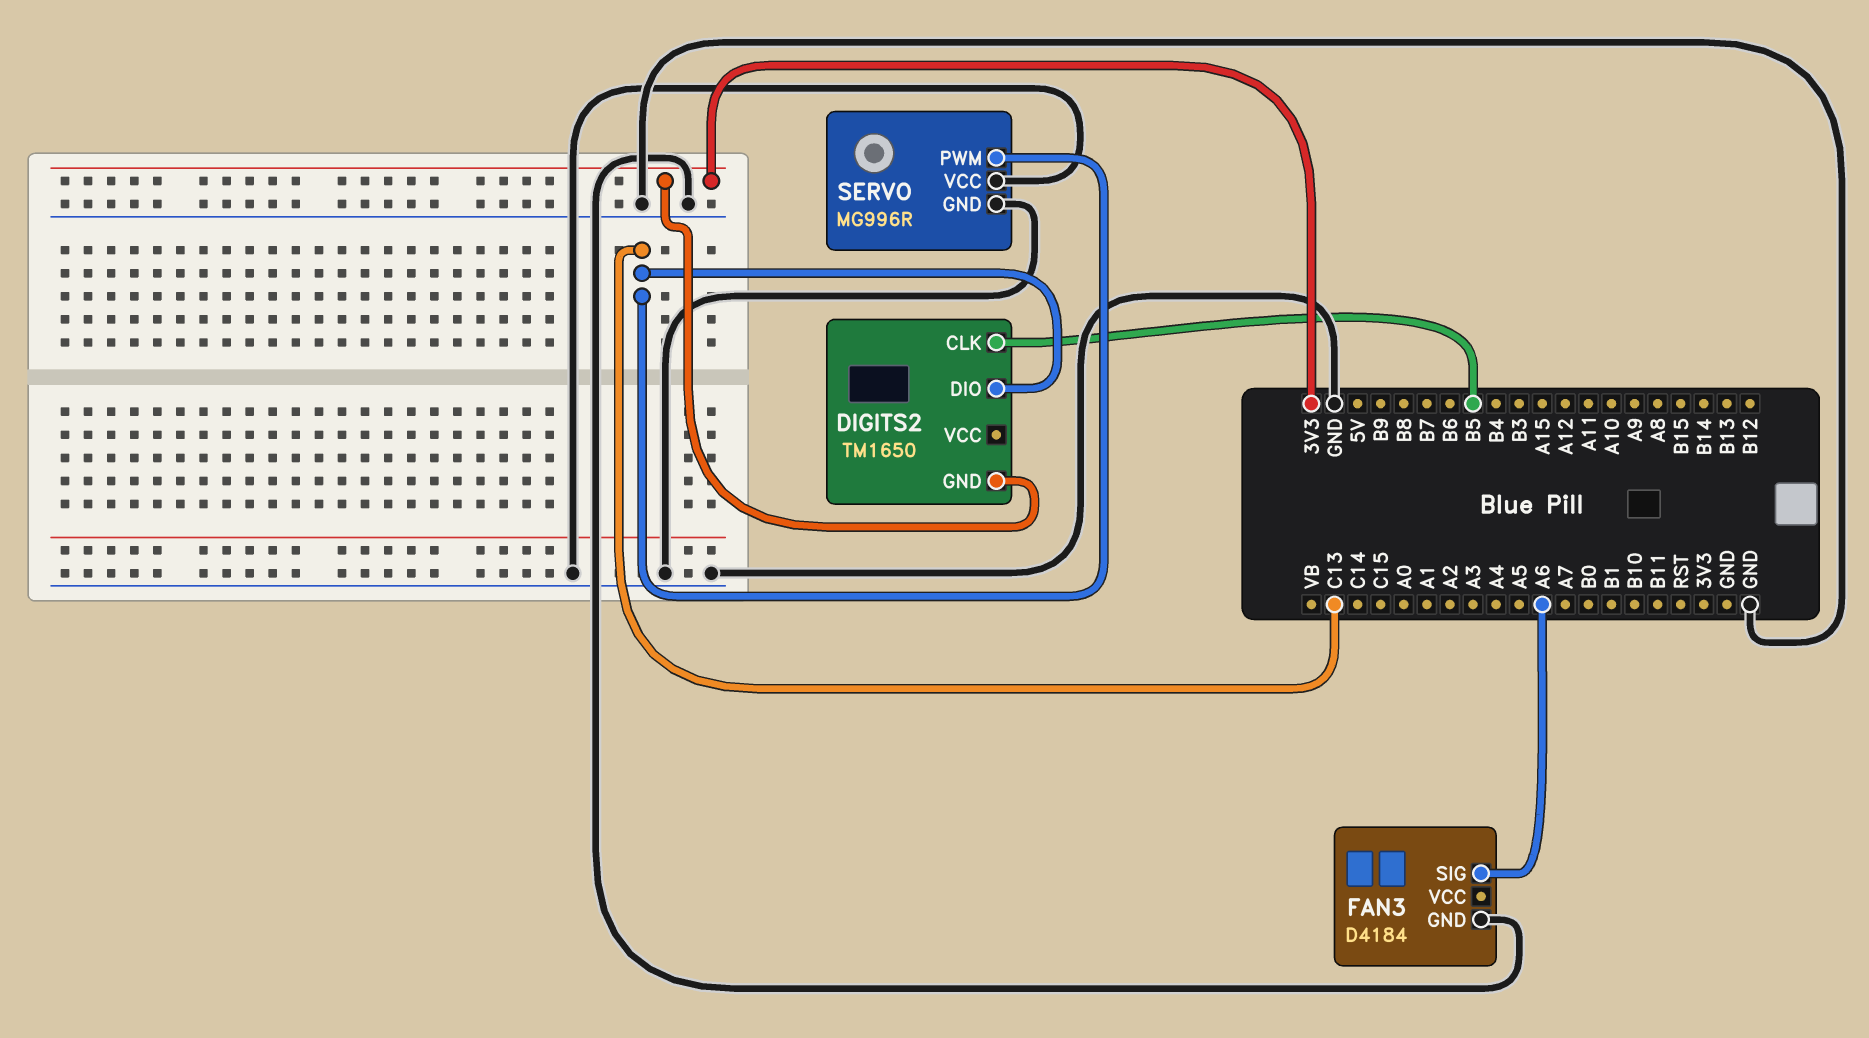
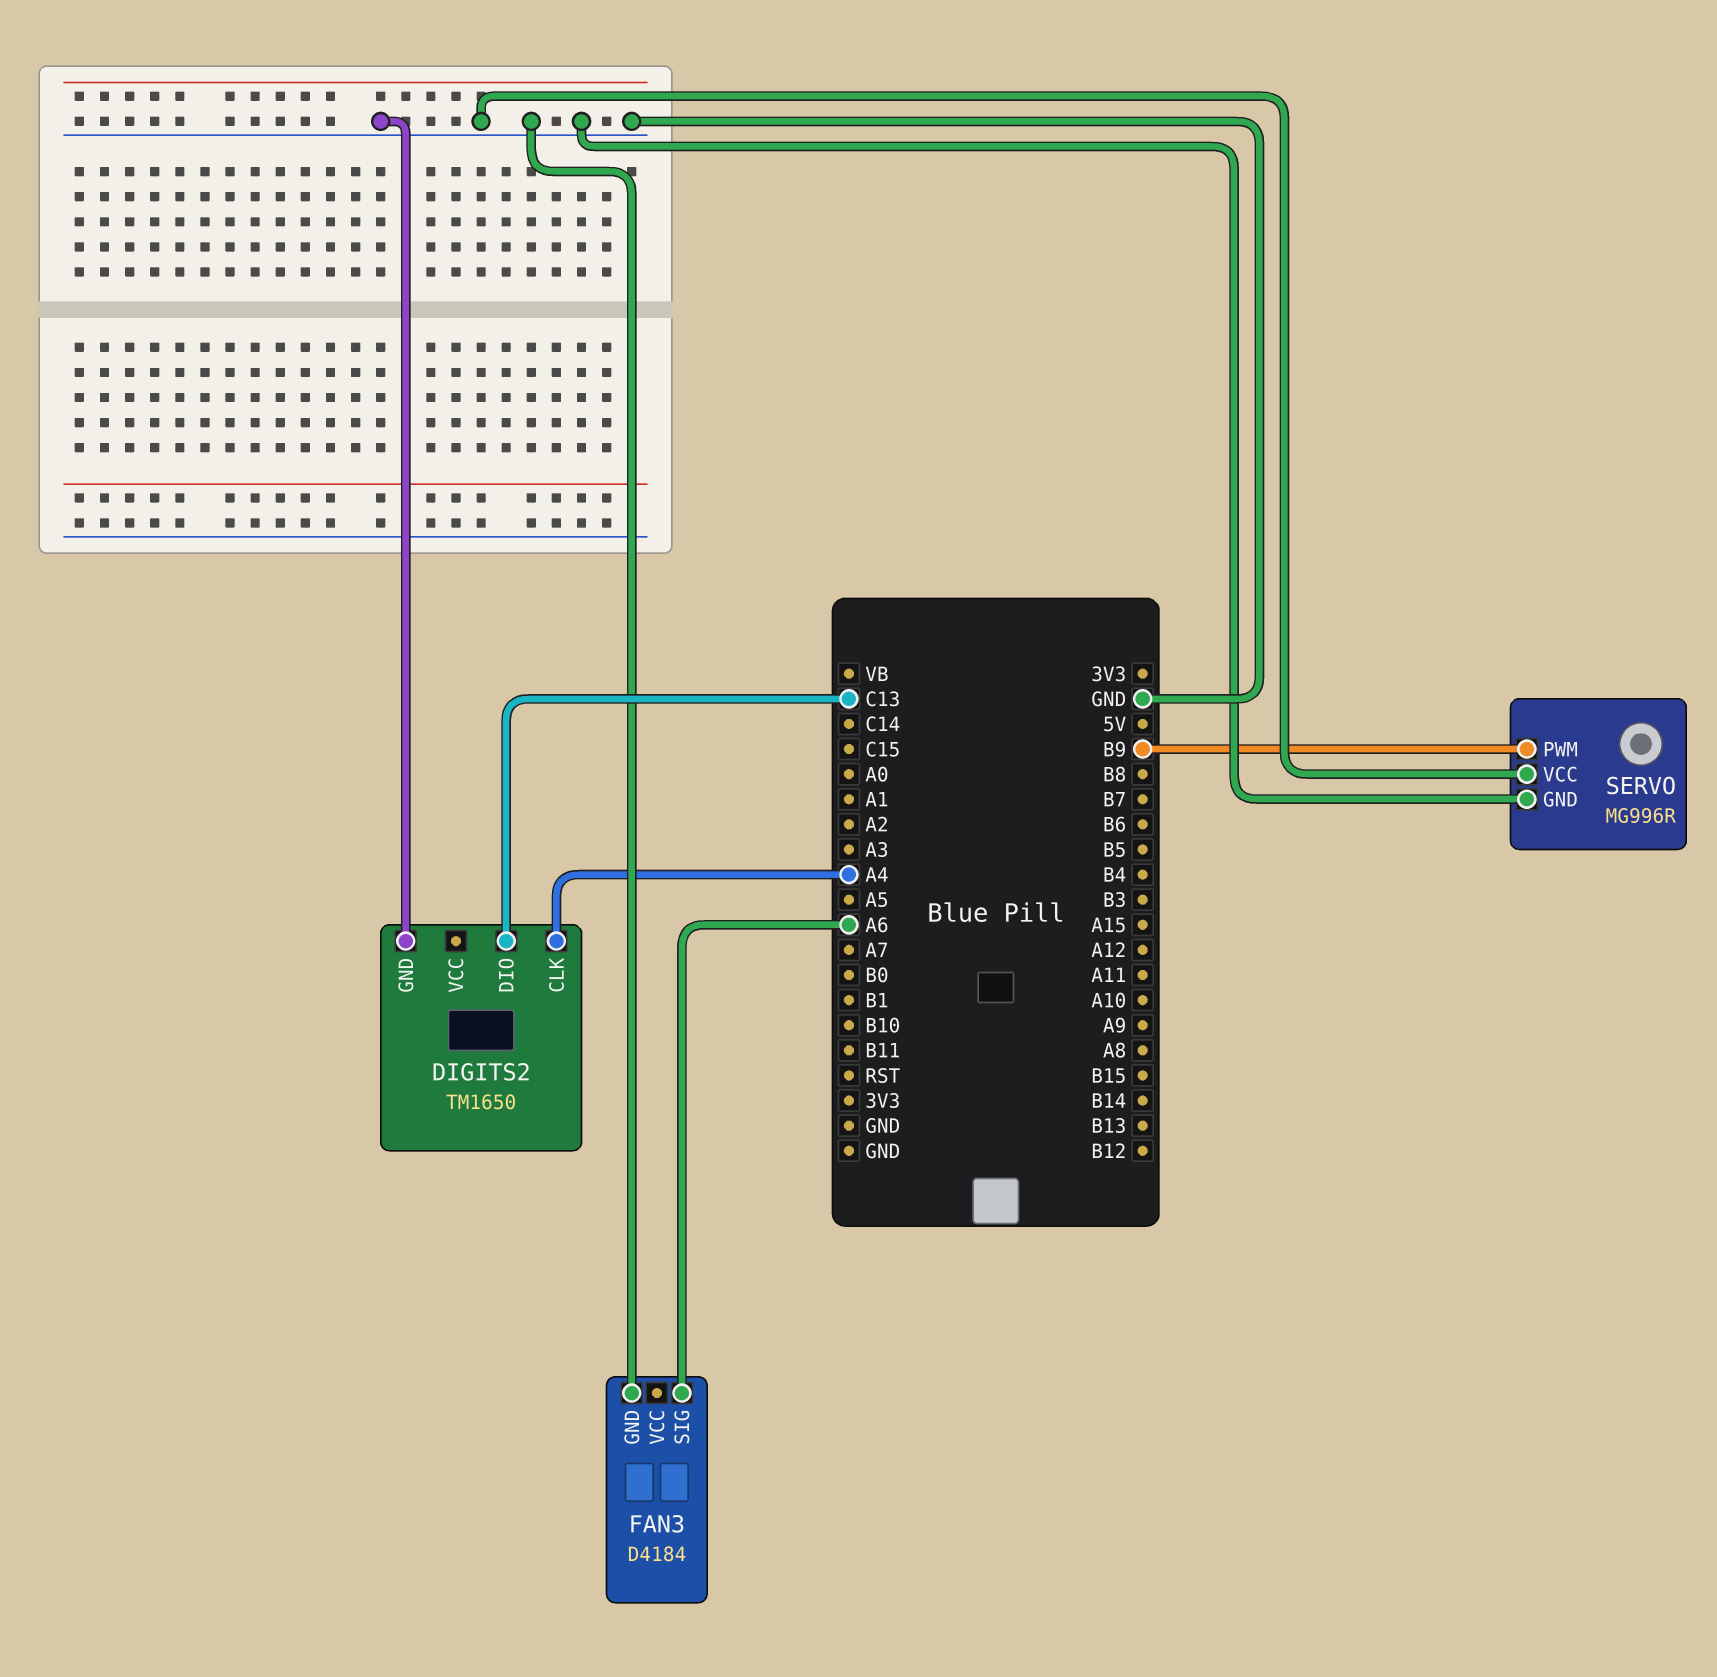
DIGITS2 pin CLK: B5 -> A4
DIGITS2 pin GND: 3V3 -> GND
SERVO pin PWM: C13 -> B9

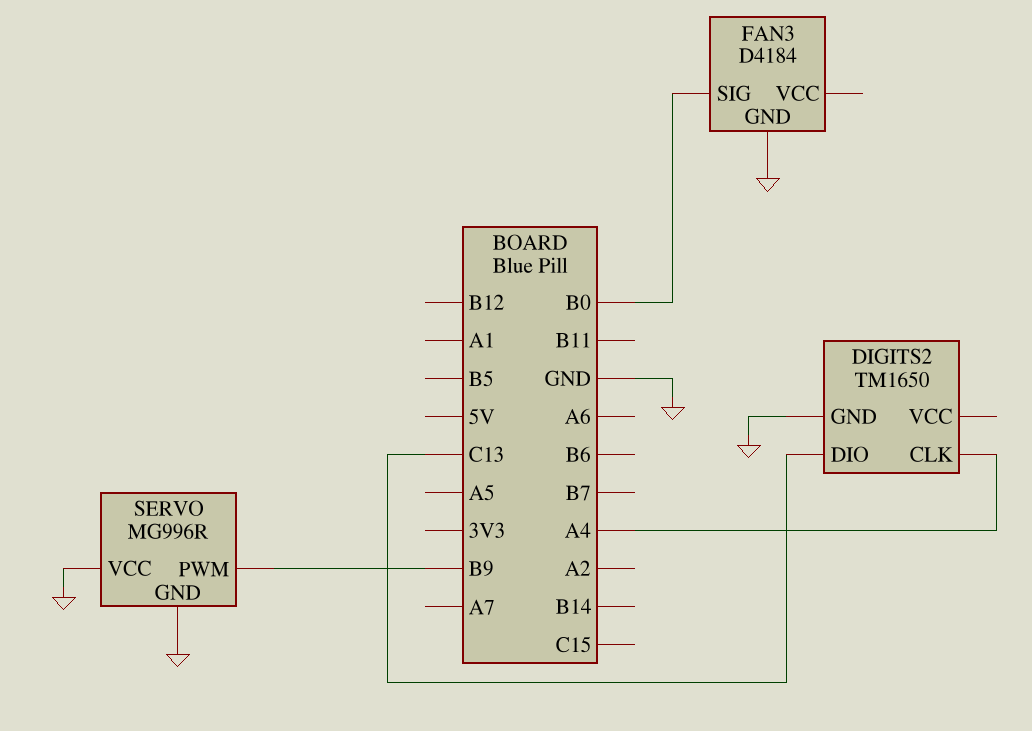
FAN3 pin SIG: A6 -> B0

